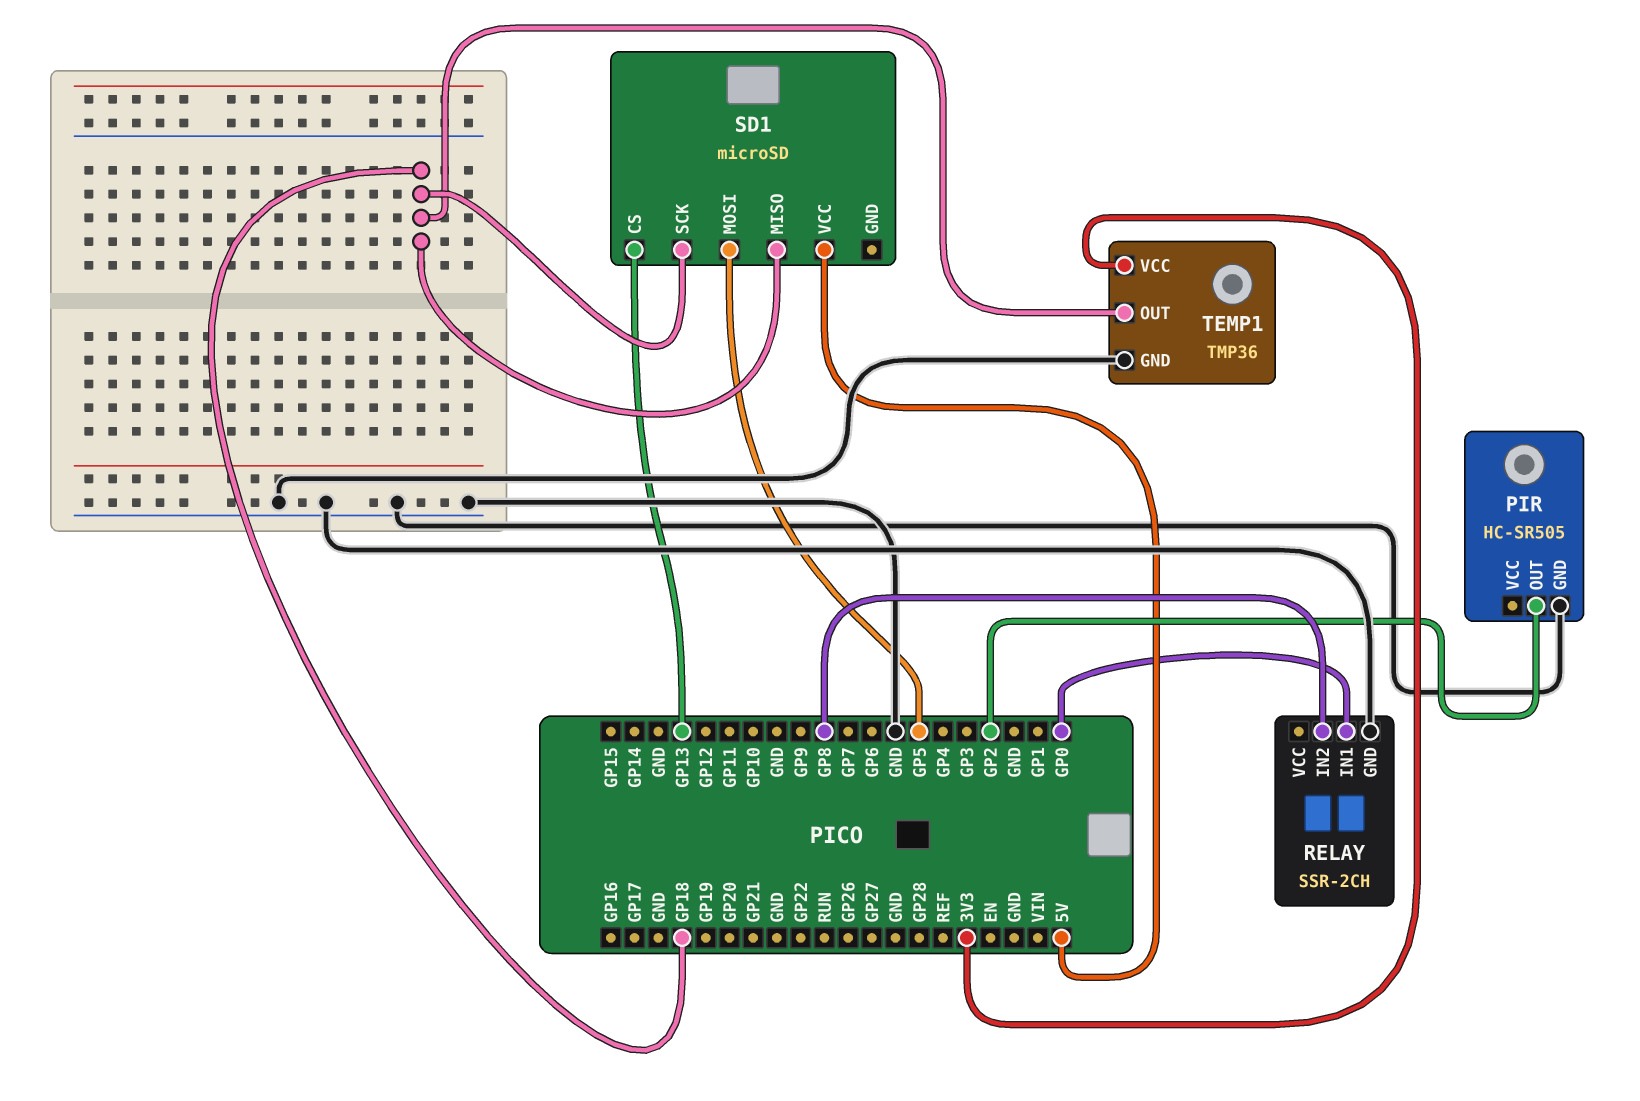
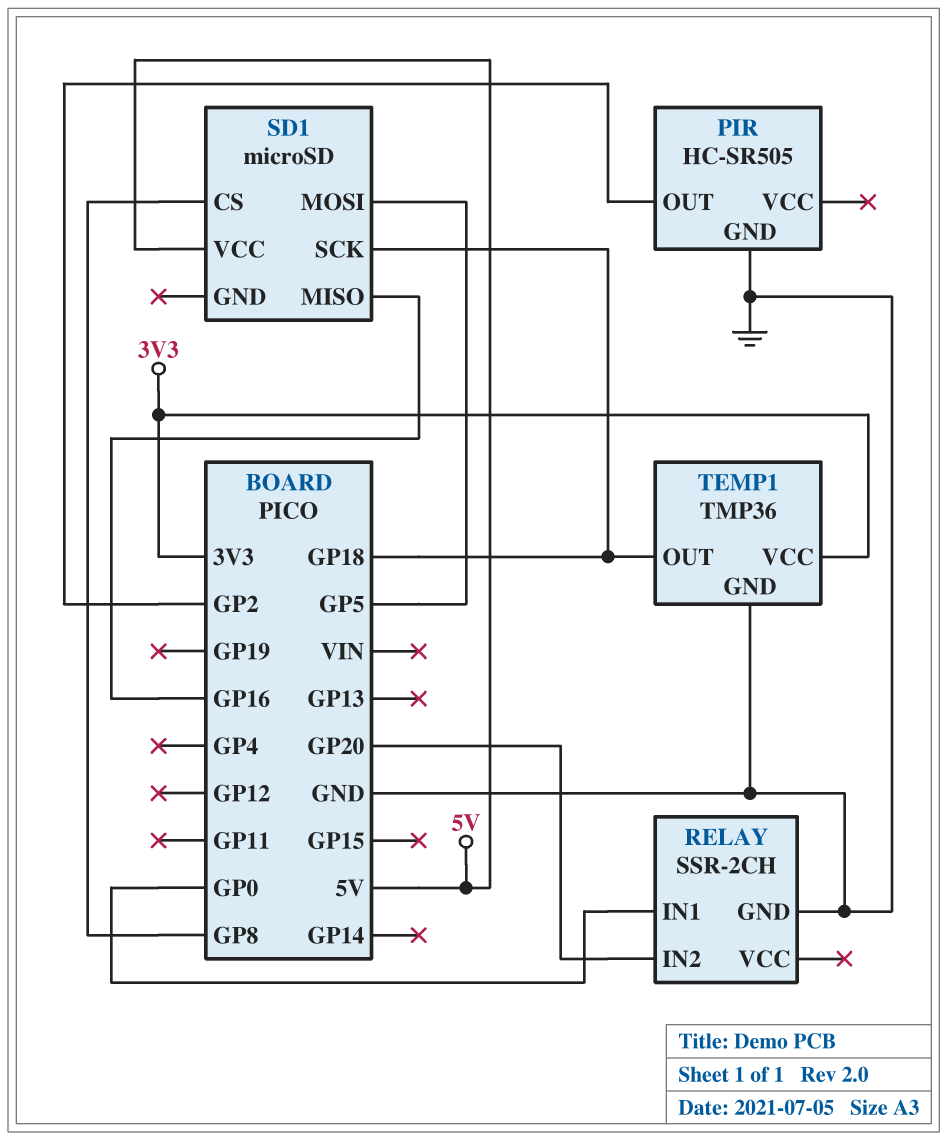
RELAY pin IN2: GP8 -> GP20
SD1 pin CS: GP13 -> GP8
SD1 pin MISO: GP18 -> GP16

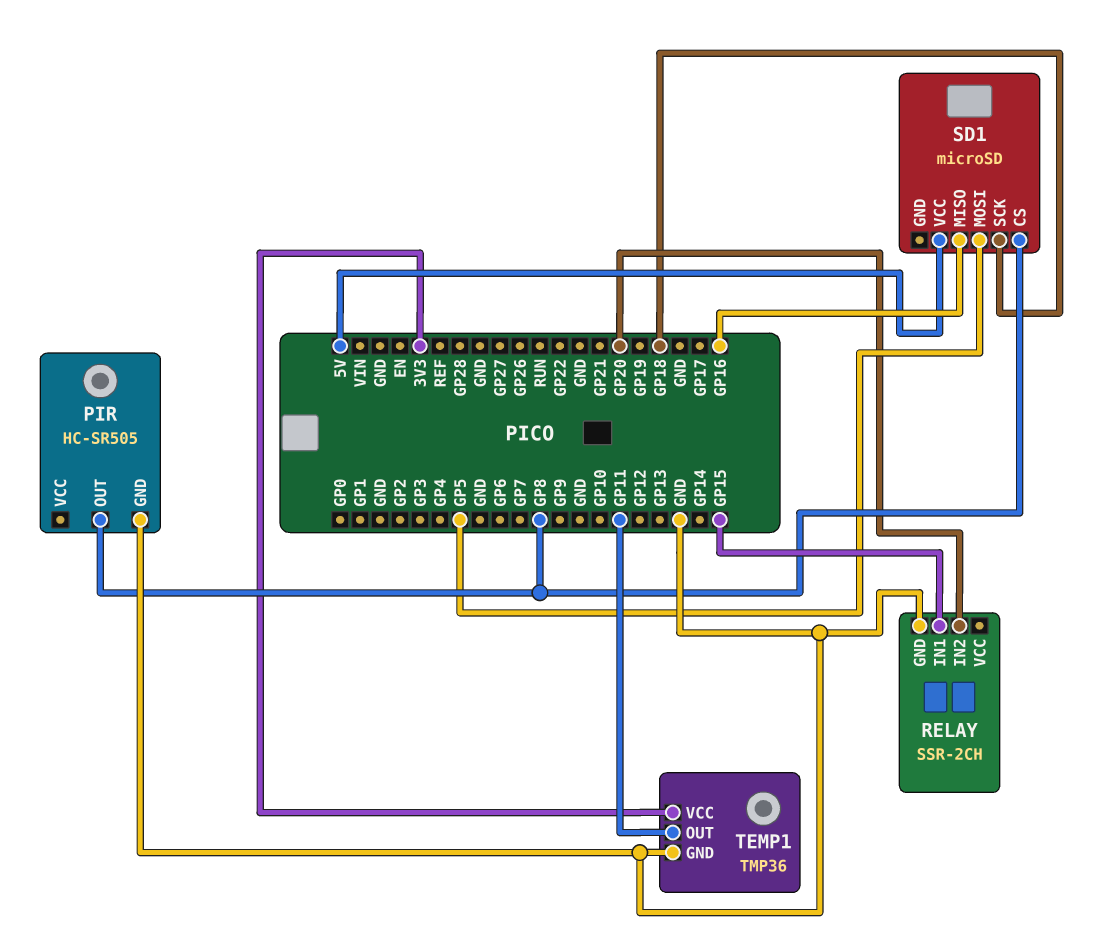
PIR pin OUT: GP2 -> GP8
RELAY pin IN1: GP0 -> GP15
TEMP1 pin OUT: GP18 -> GP11

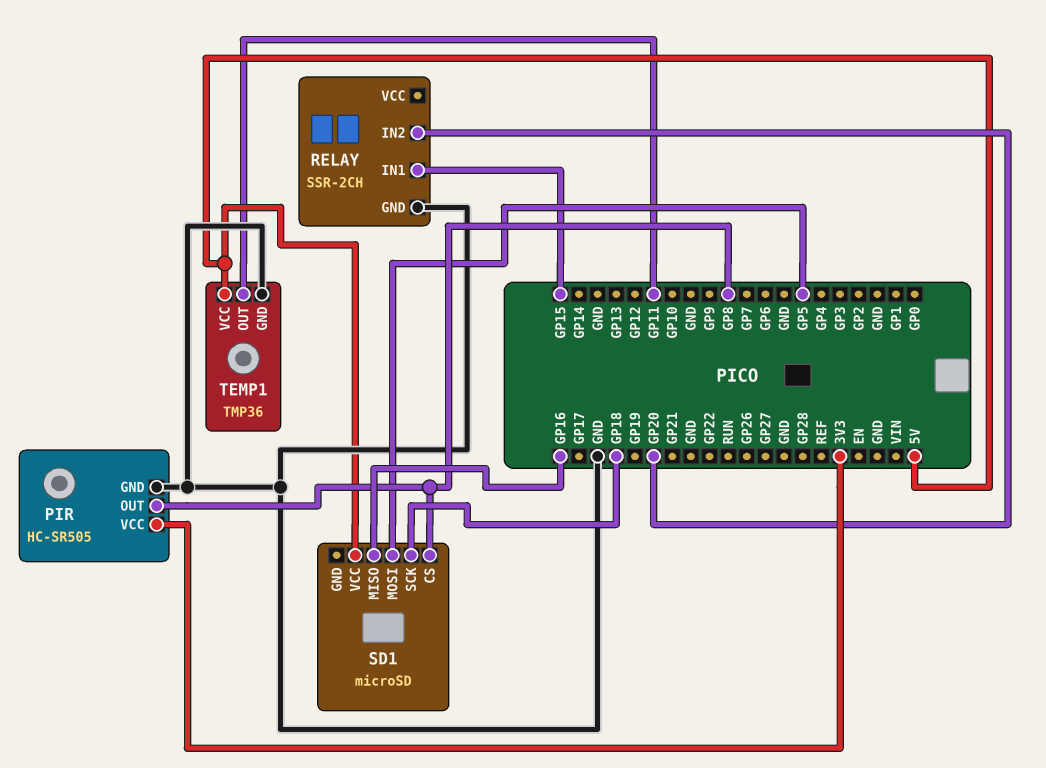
PIR pin VCC: none -> 3V3
TEMP1 pin VCC: 3V3 -> 5V

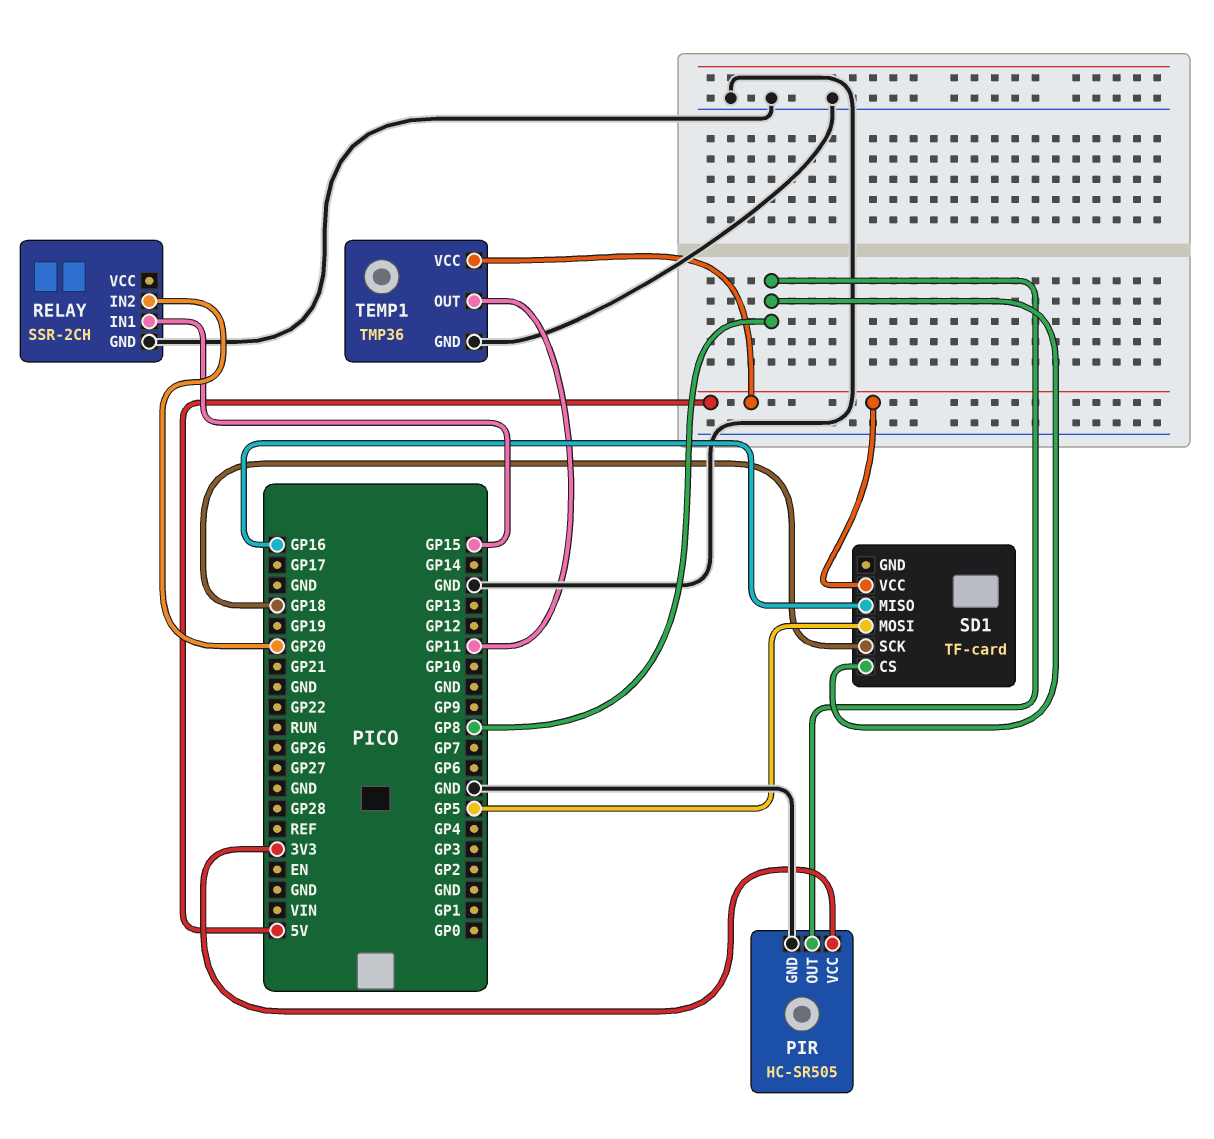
SD1: microSD -> TF-card

